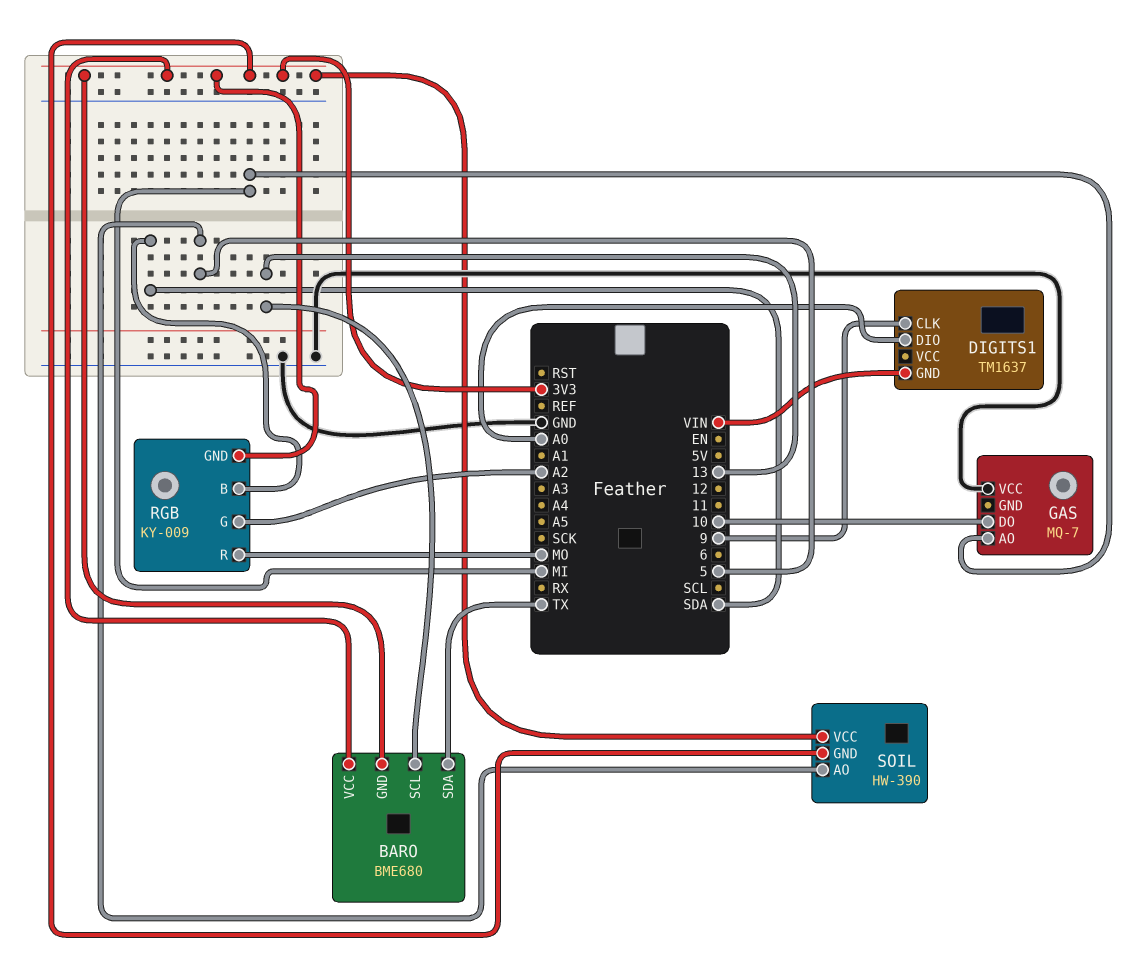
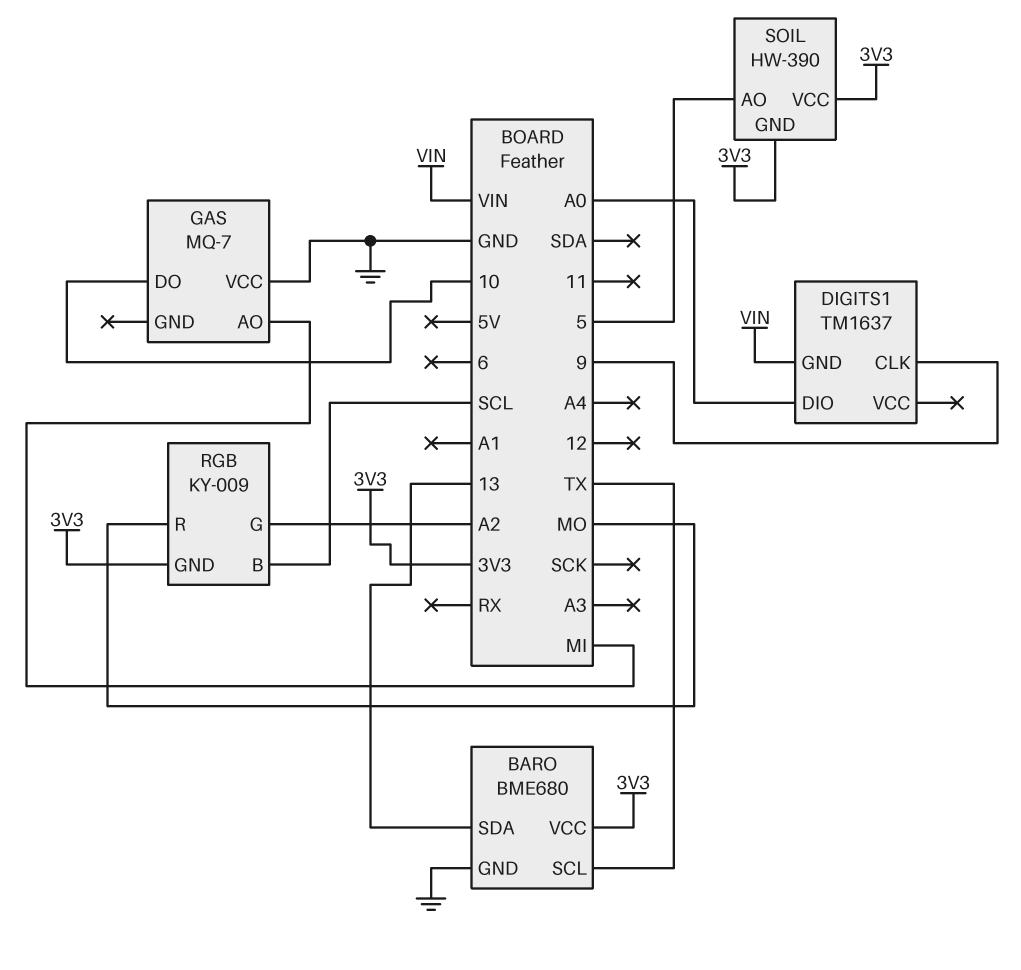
BARO pin GND: 3V3 -> GND
BARO pin SCL: 13 -> TX
BARO pin SDA: TX -> 13
RGB pin B: SDA -> SCL

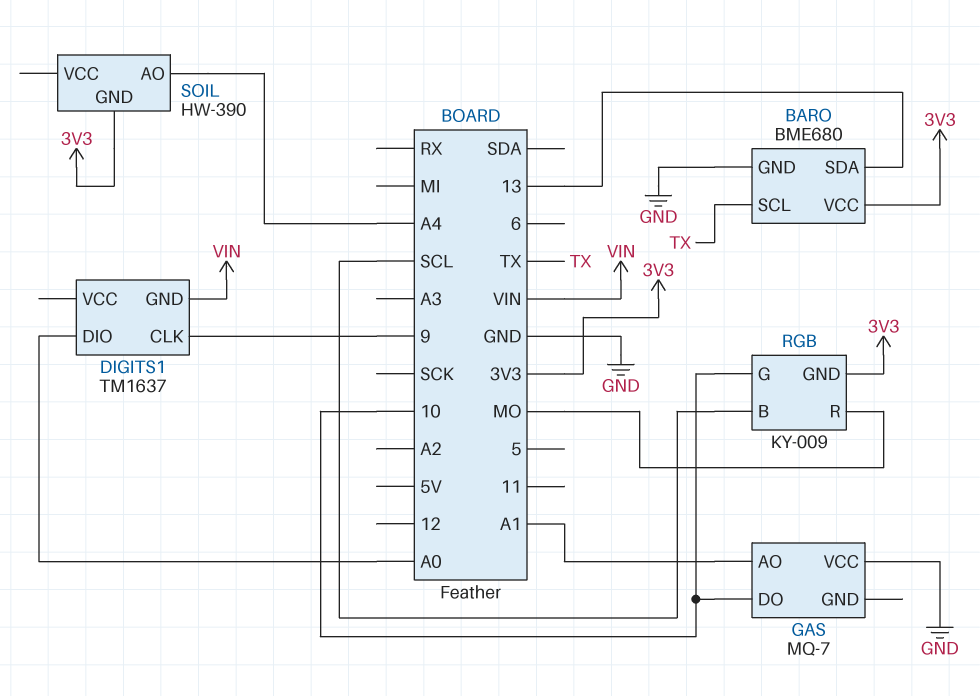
GAS pin AO: MI -> A1
RGB pin G: A2 -> 10
SOIL pin AO: 5 -> A4
SOIL pin VCC: 3V3 -> none

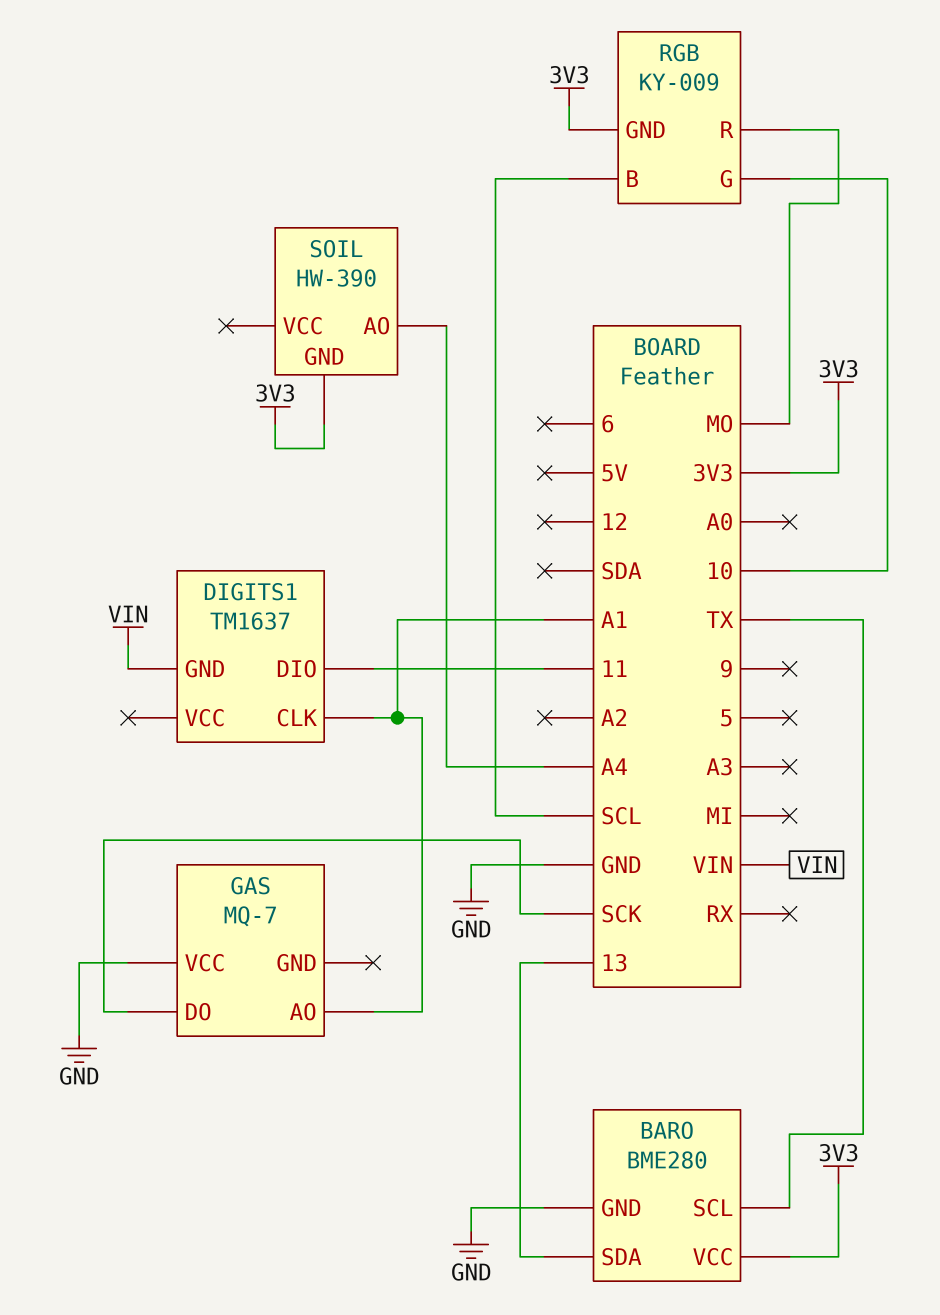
BARO: BME680 -> BME280
DIGITS1 pin CLK: 9 -> A1
DIGITS1 pin DIO: A0 -> 11
GAS pin DO: 10 -> SCK

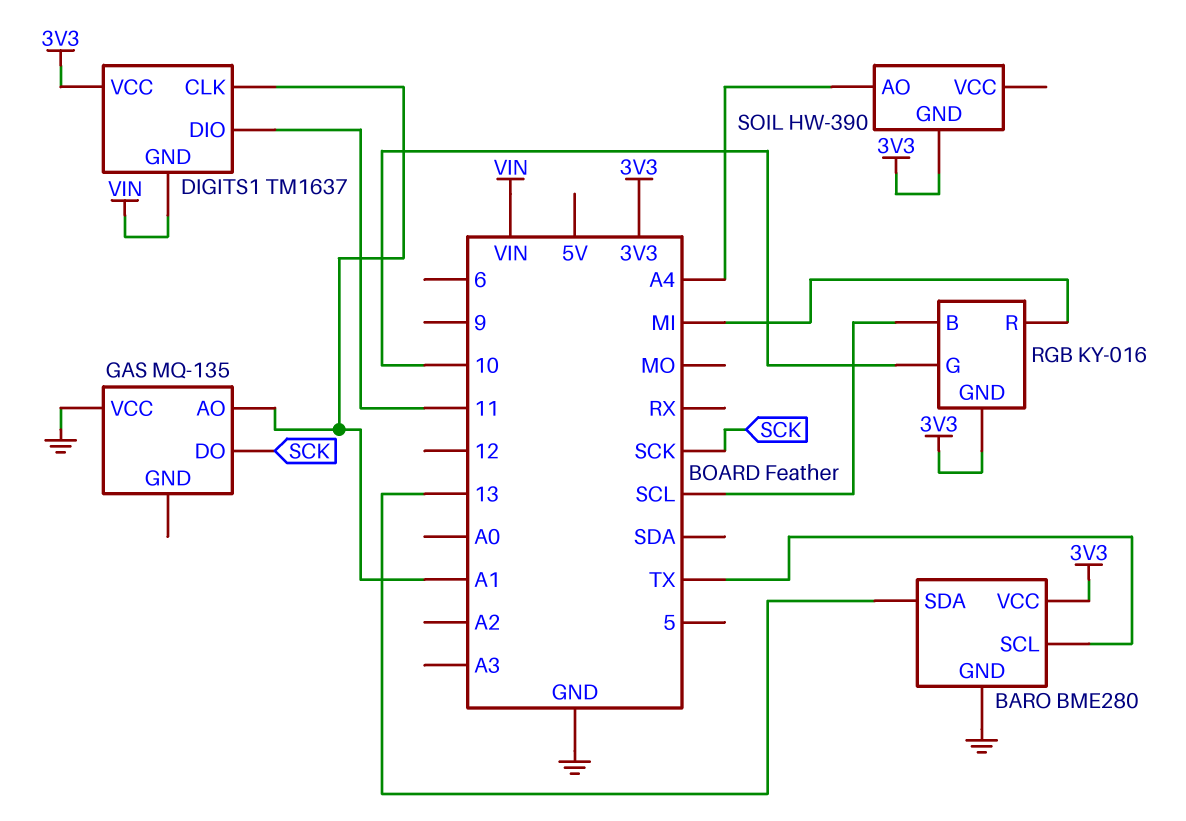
DIGITS1 pin VCC: none -> 3V3
GAS: MQ-7 -> MQ-135
RGB: KY-009 -> KY-016
RGB pin R: MO -> MI

